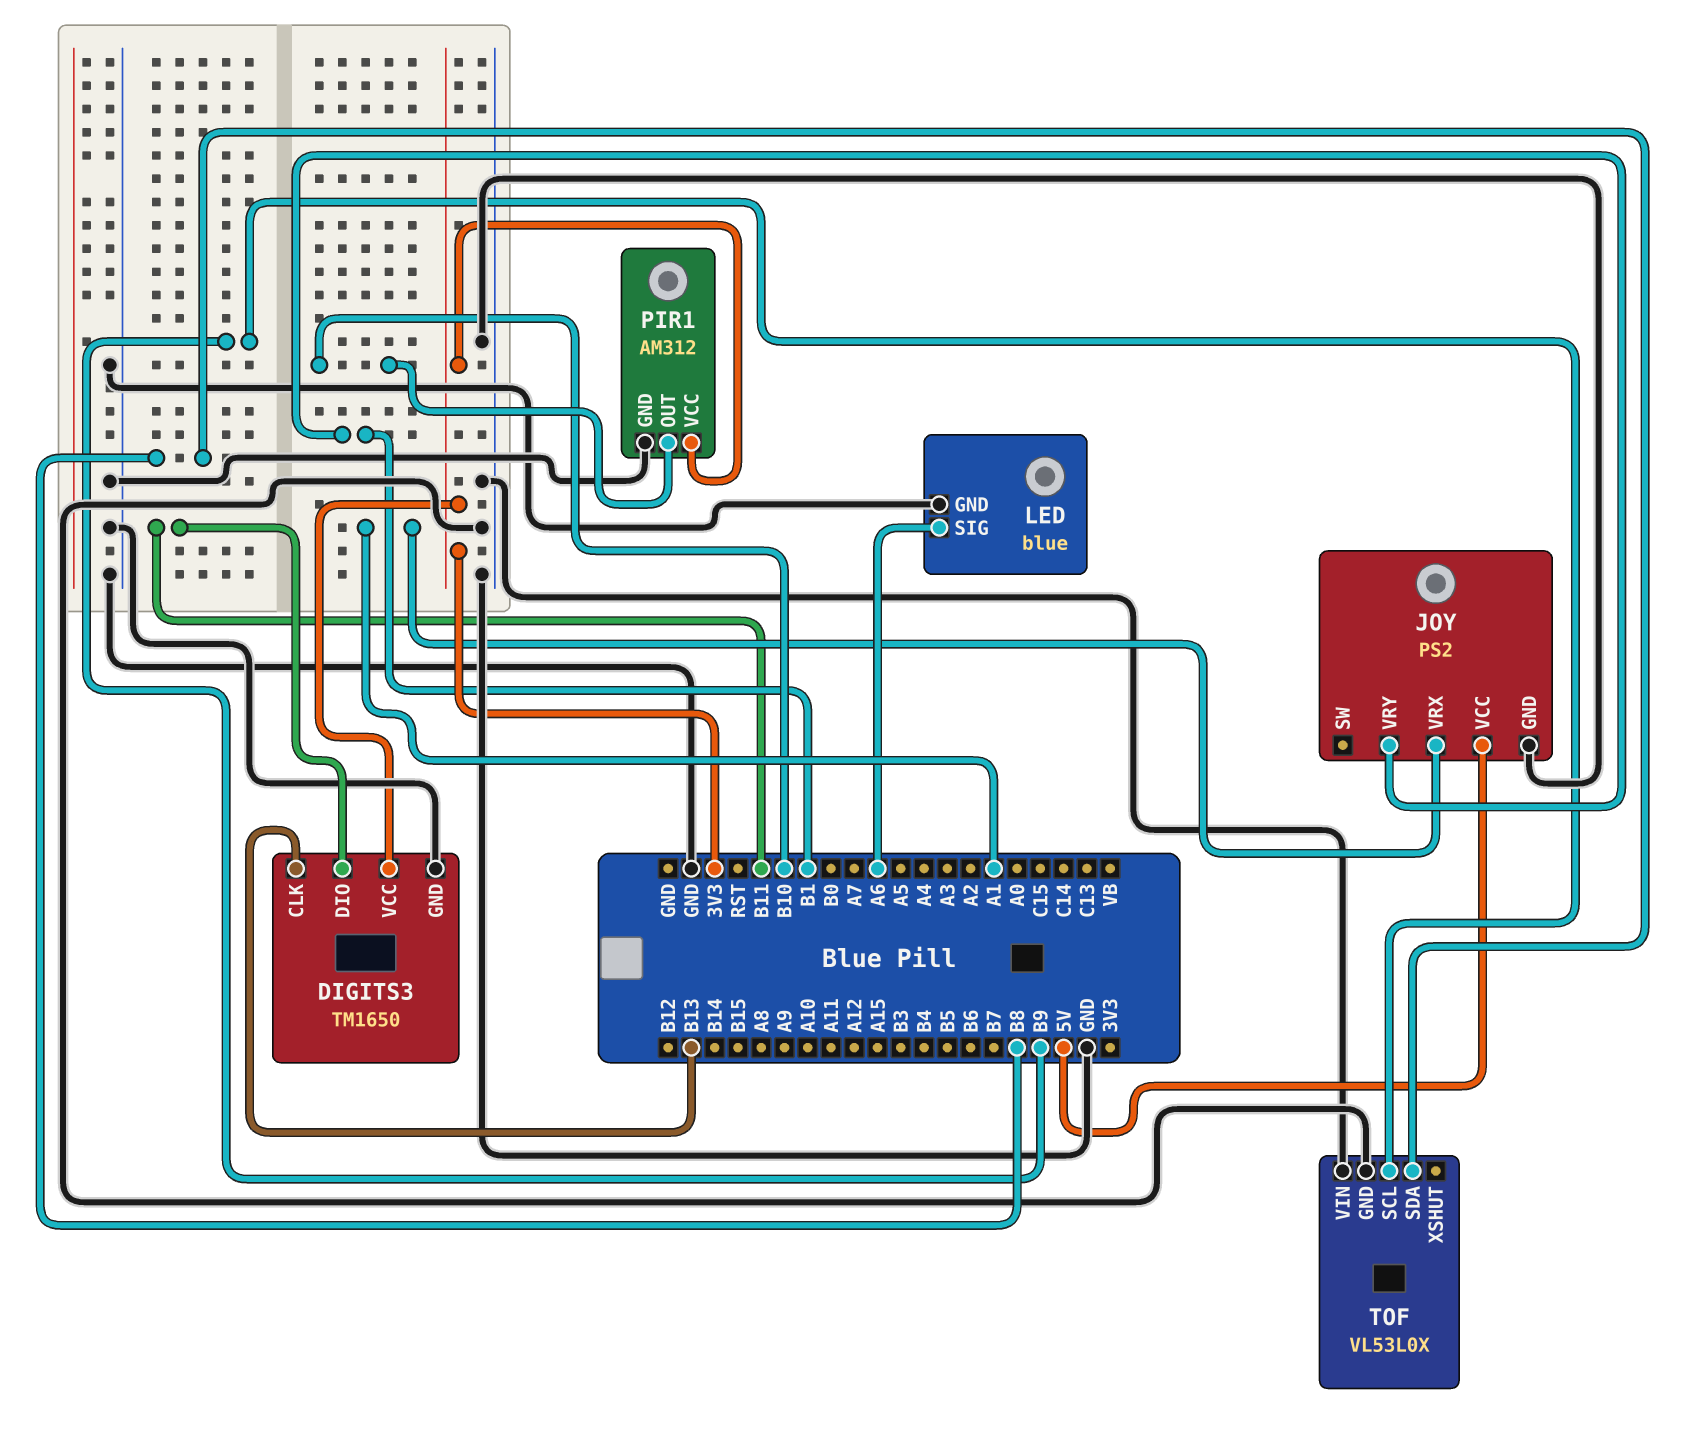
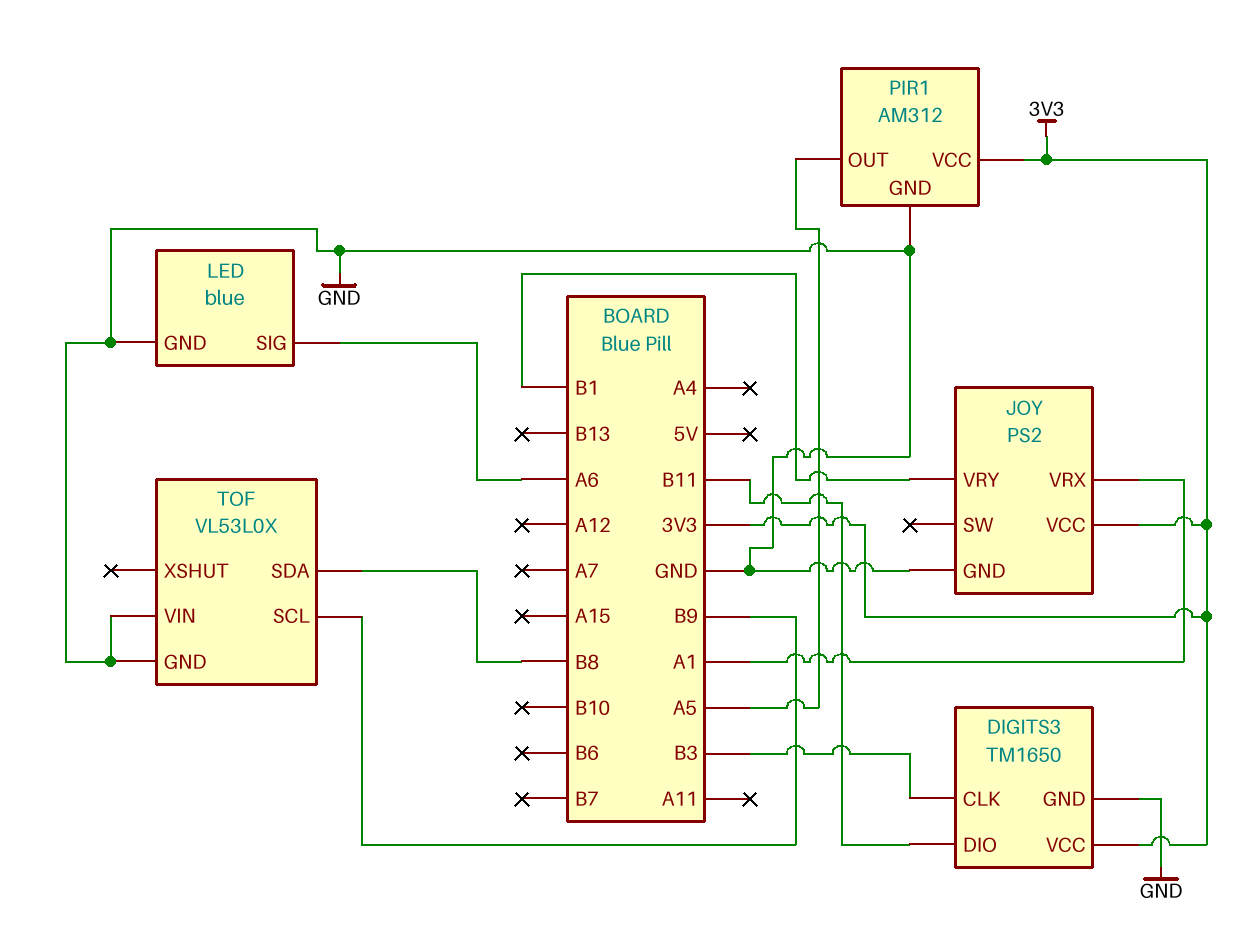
DIGITS3 pin CLK: B13 -> B3
JOY pin VCC: 5V -> 3V3
PIR1 pin OUT: B10 -> A5

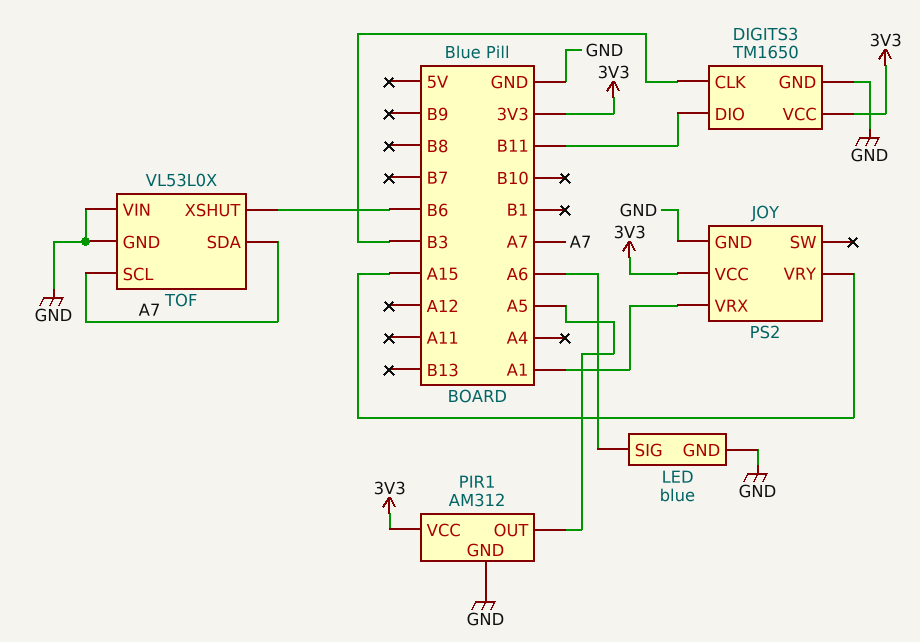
JOY pin VRY: B1 -> A15
TOF pin SCL: B9 -> A7
TOF pin SDA: B8 -> A7
TOF pin XSHUT: none -> B6

